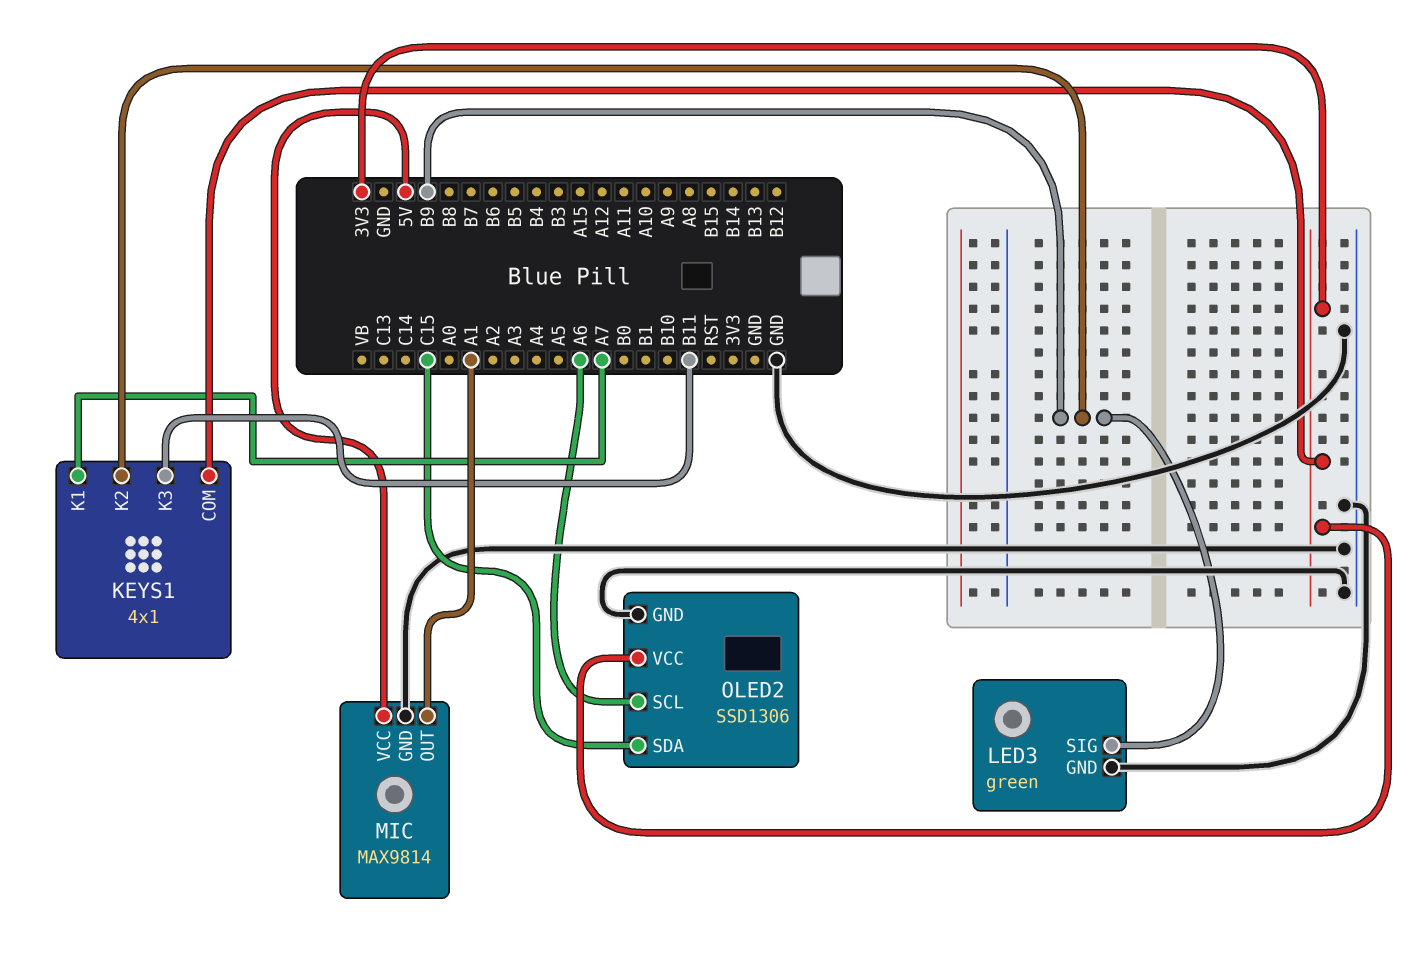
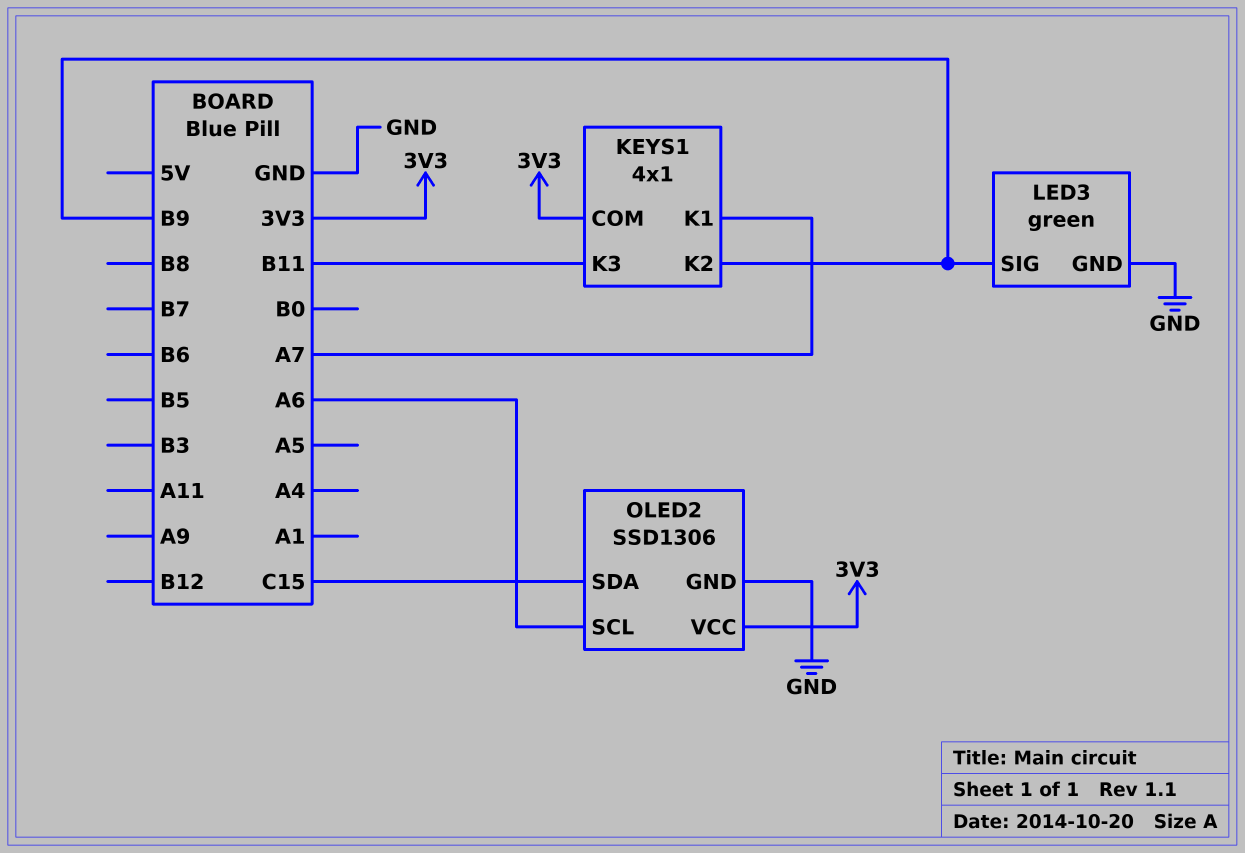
MIC: MAX9814 -> none
MIC pin GND: GND -> none
MIC pin OUT: A1 -> none
MIC pin VCC: 5V -> none

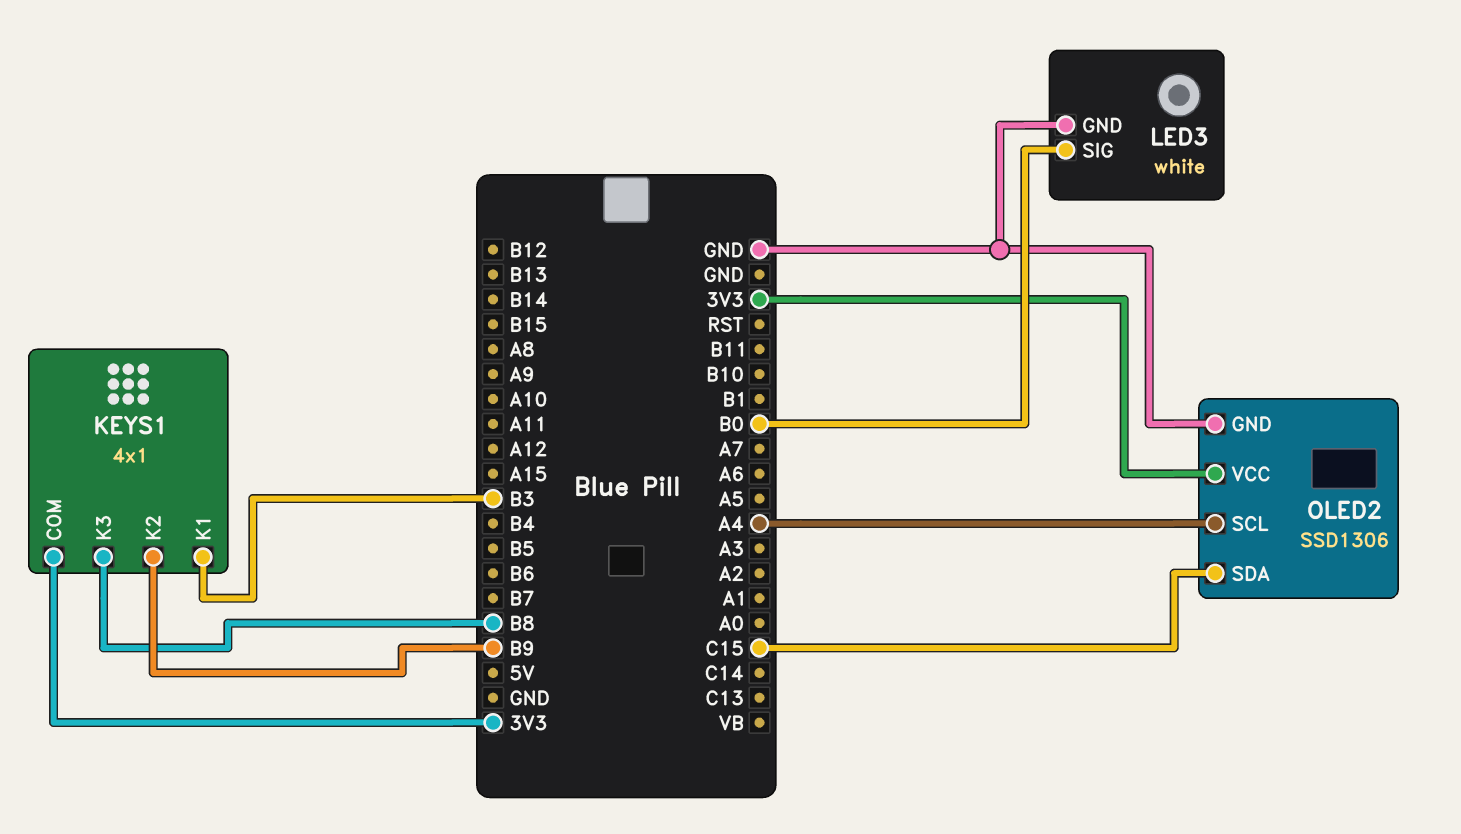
KEYS1 pin K1: A7 -> B3
KEYS1 pin K3: B11 -> B8
LED3: green -> white
LED3 pin SIG: B9 -> B0
OLED2 pin SCL: A6 -> A4

